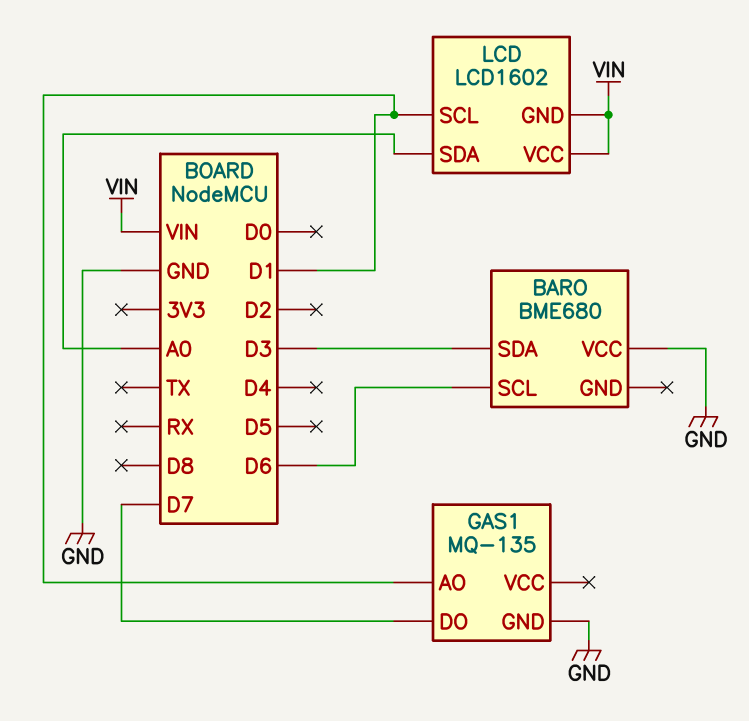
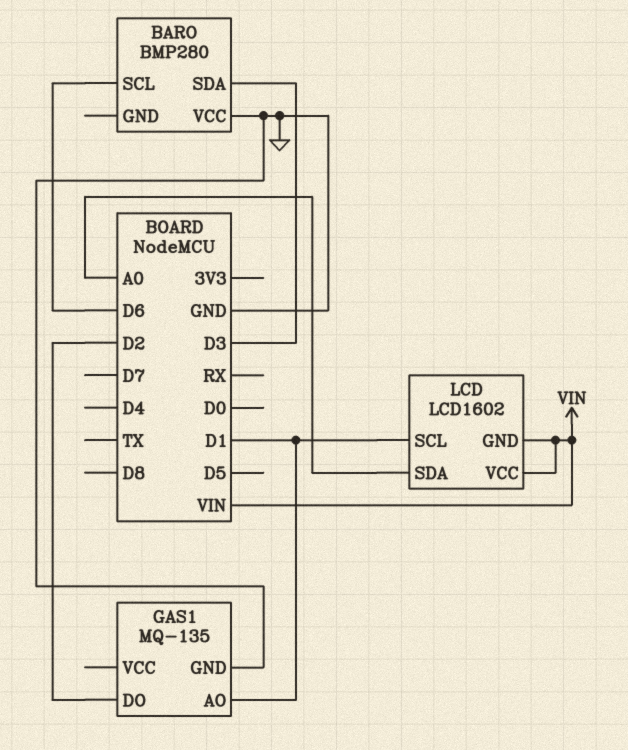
BARO: BME680 -> BMP280
GAS1 pin DO: D7 -> D2

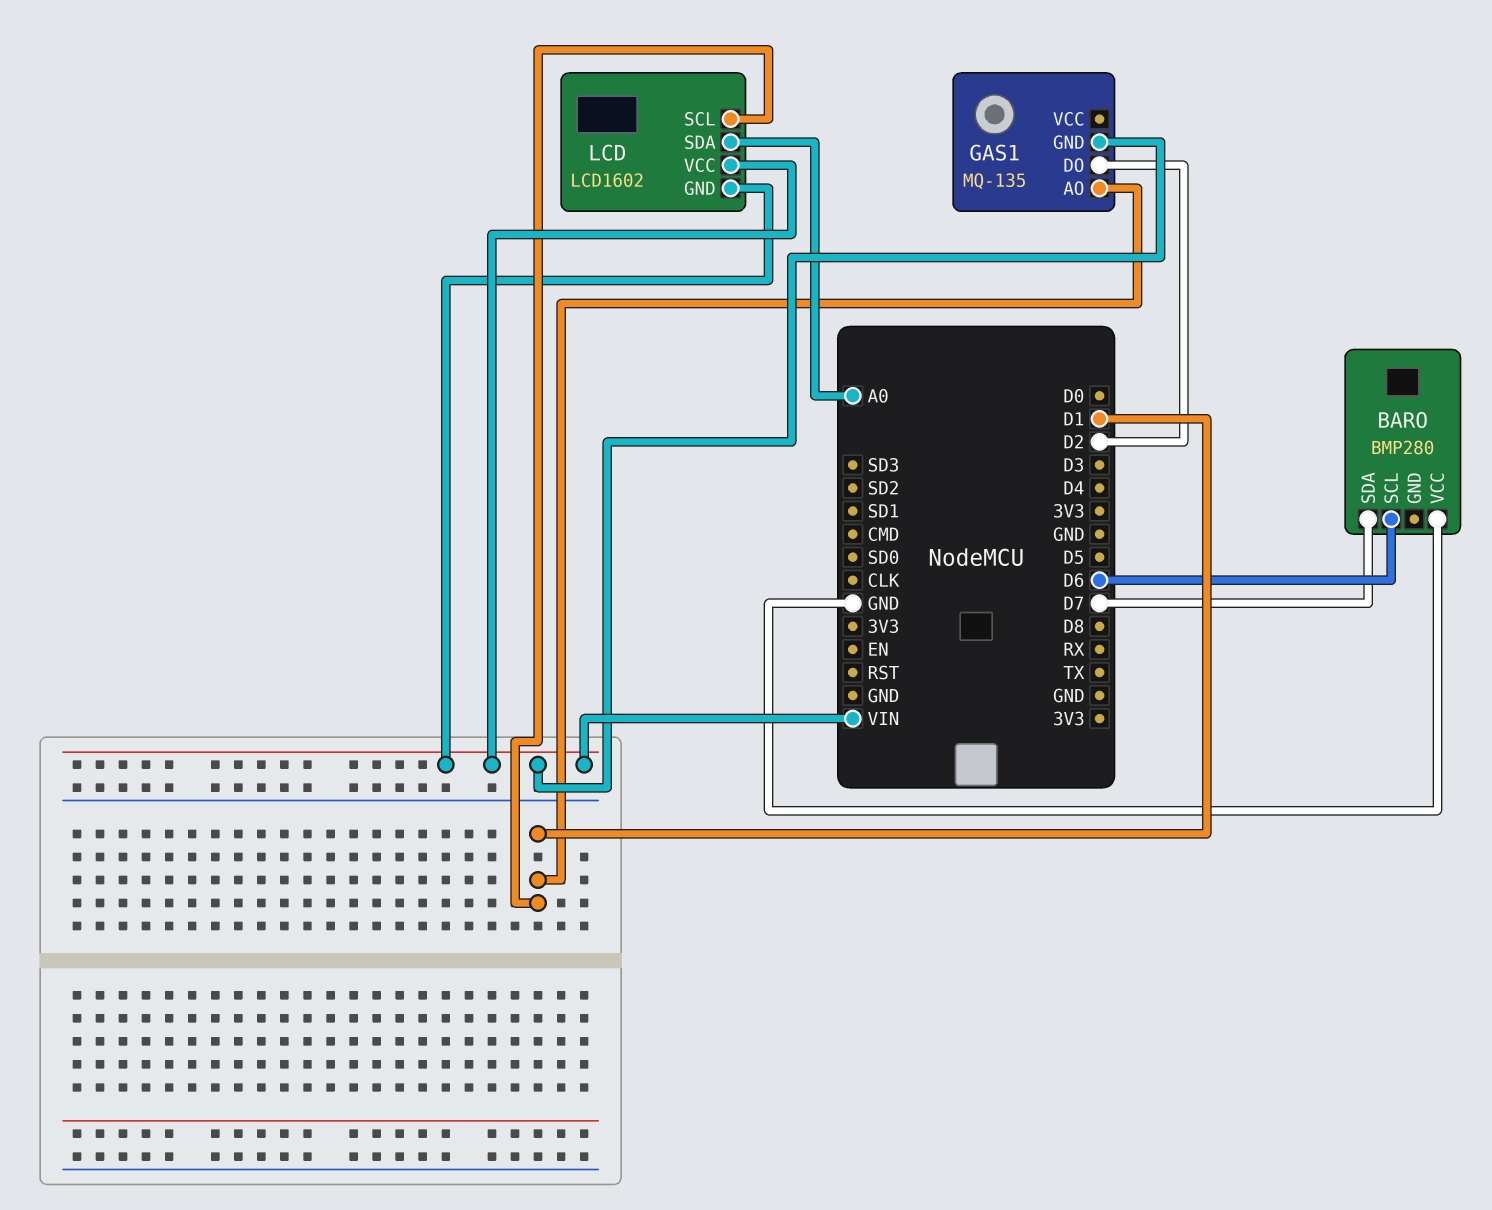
BARO pin SDA: D3 -> D7
GAS1 pin GND: GND -> VIN

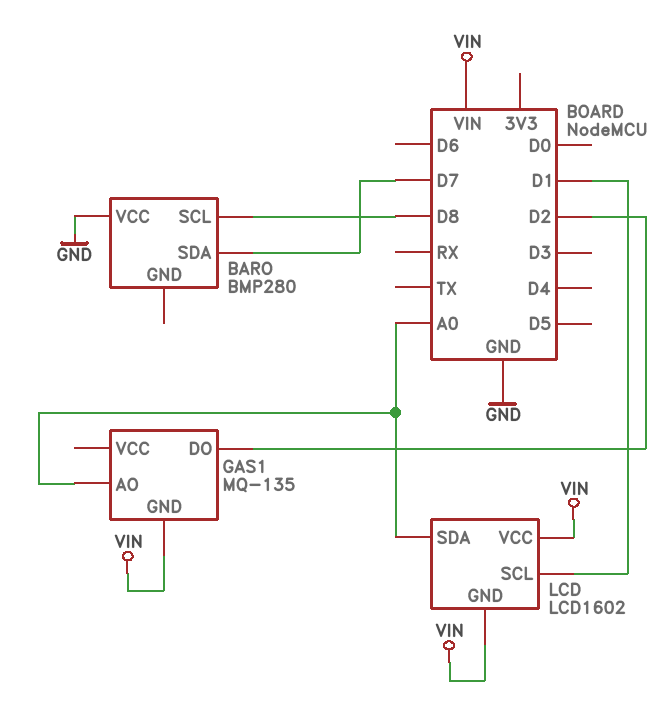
BARO pin SCL: D6 -> D8
GAS1 pin AO: D1 -> A0

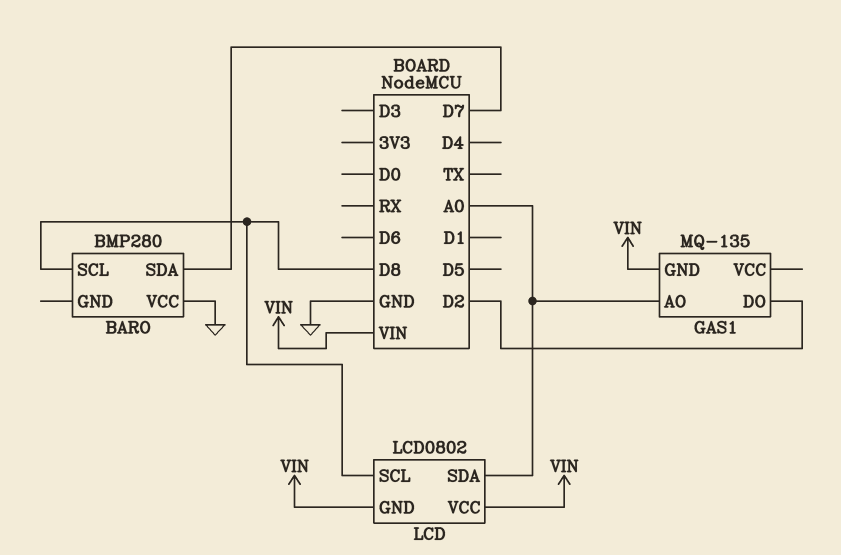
LCD: LCD1602 -> LCD0802
LCD pin SCL: D1 -> D8

